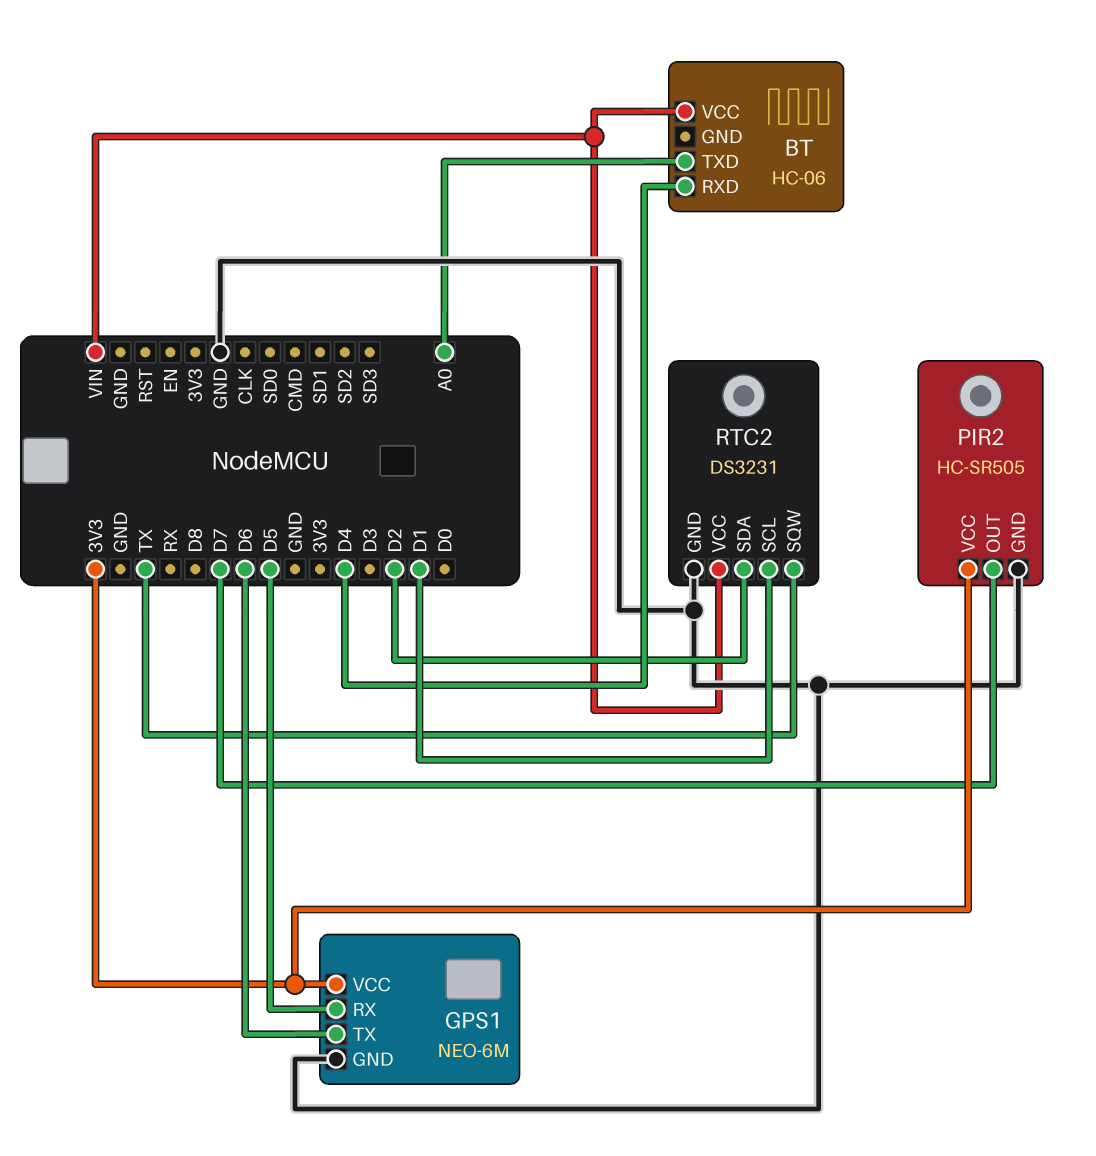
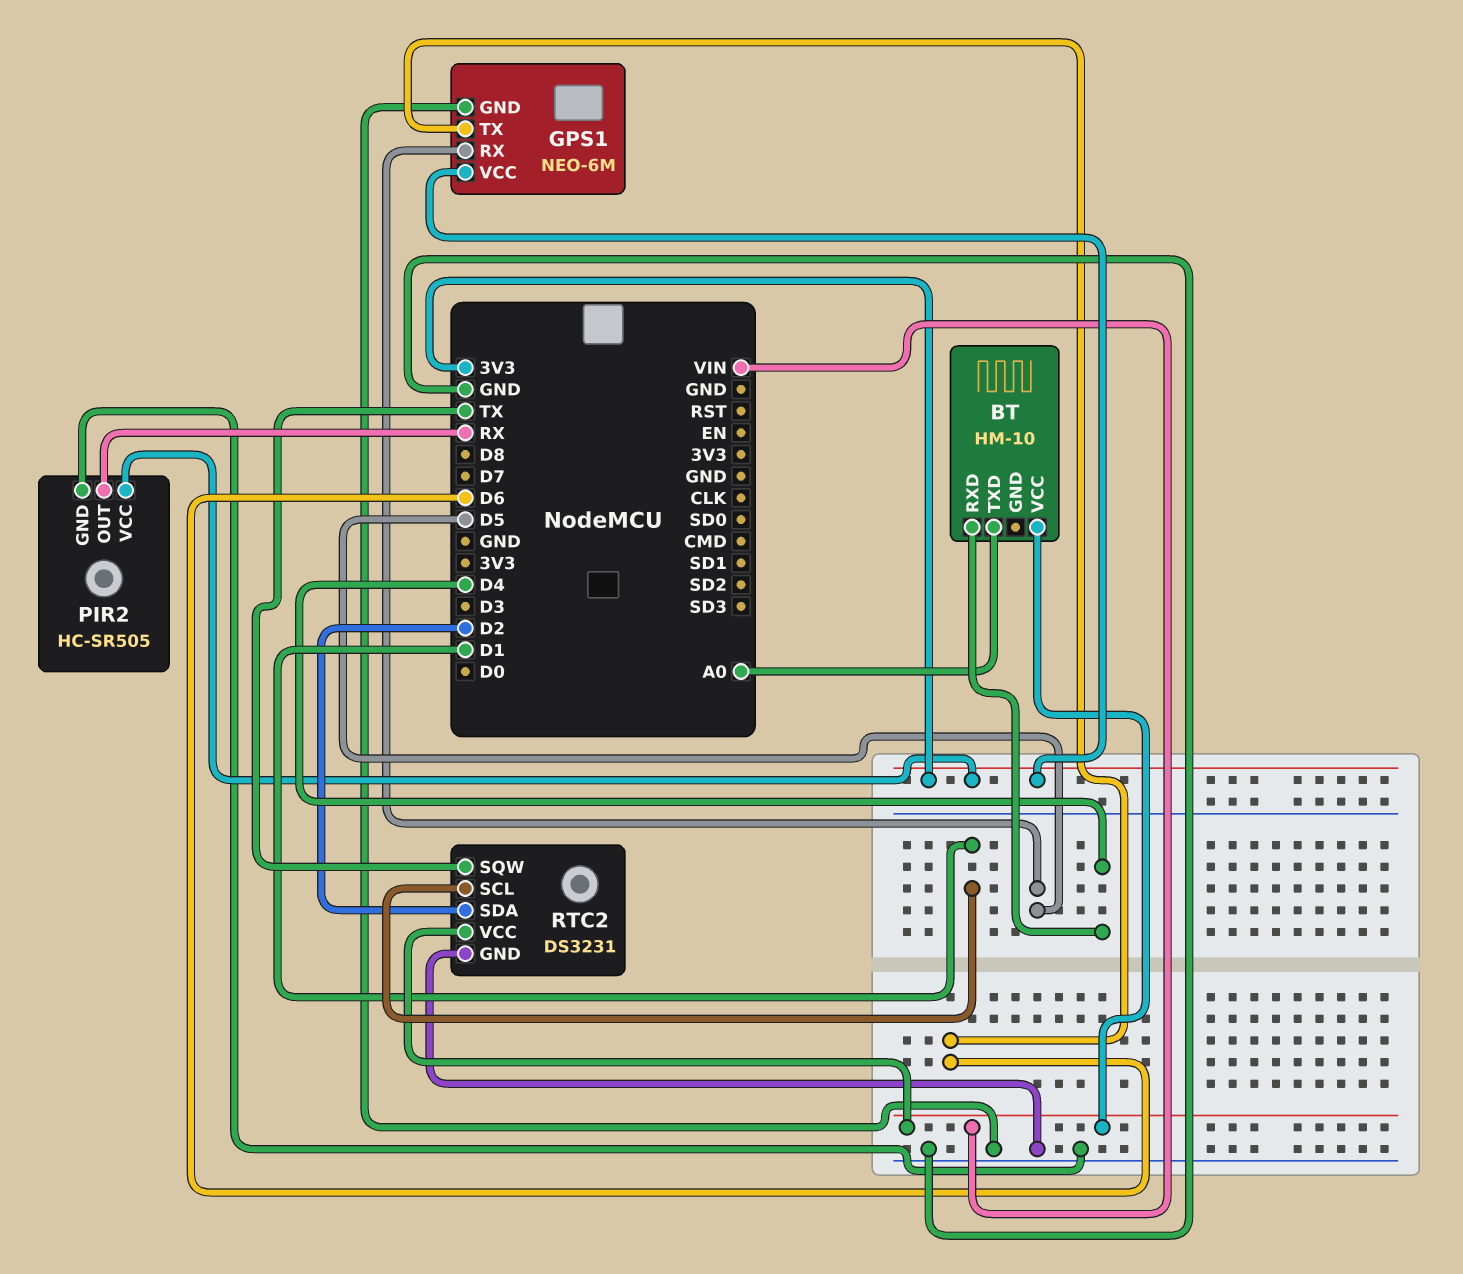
BT: HC-06 -> HM-10
PIR2 pin OUT: D7 -> RX

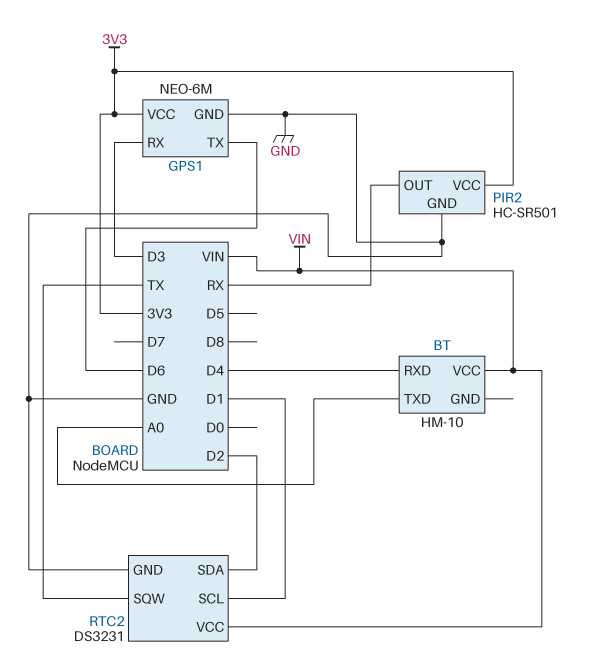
GPS1 pin RX: D5 -> D3
PIR2: HC-SR505 -> HC-SR501

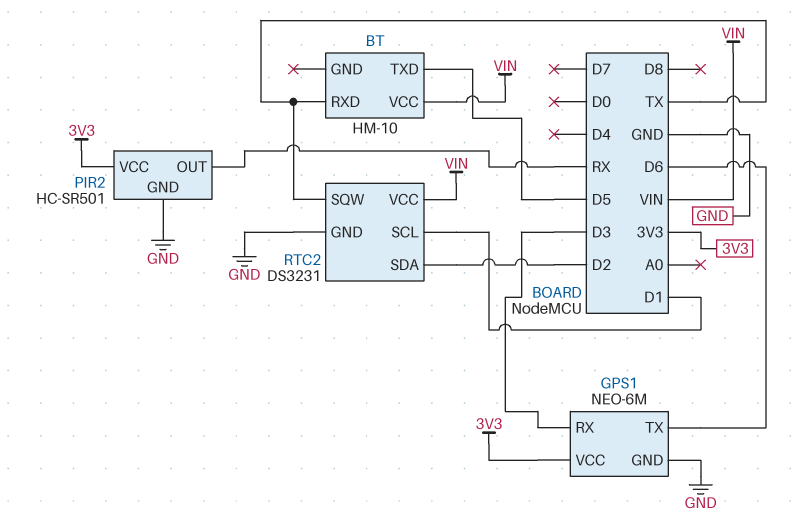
BT pin RXD: D4 -> TX
BT pin TXD: A0 -> D5

